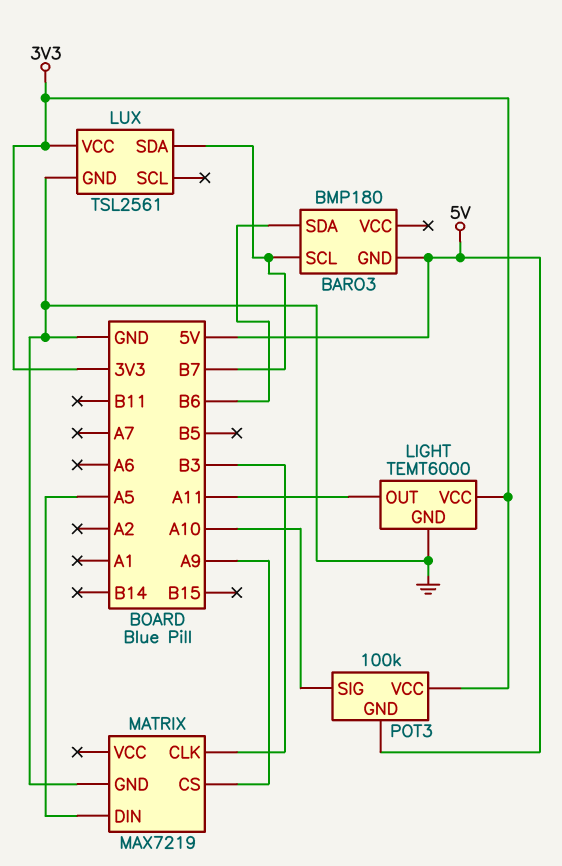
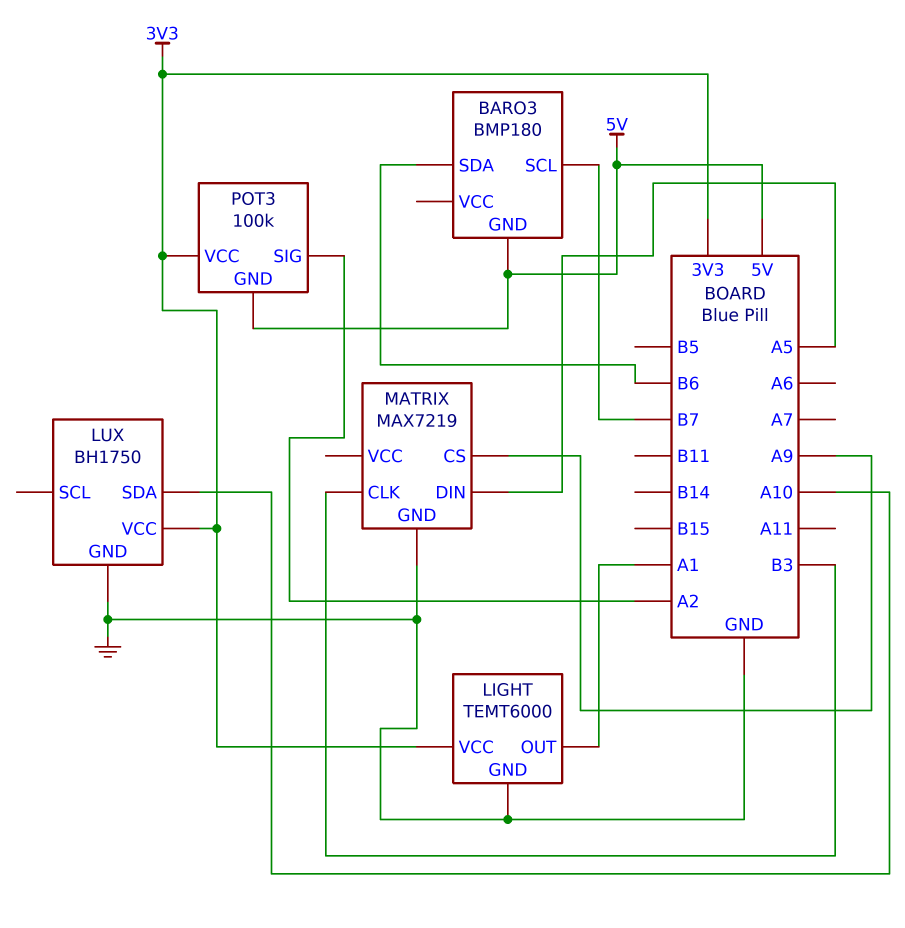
LIGHT pin OUT: A11 -> A1
LUX: TSL2561 -> BH1750
LUX pin SDA: B7 -> A10
POT3 pin SIG: A10 -> A2

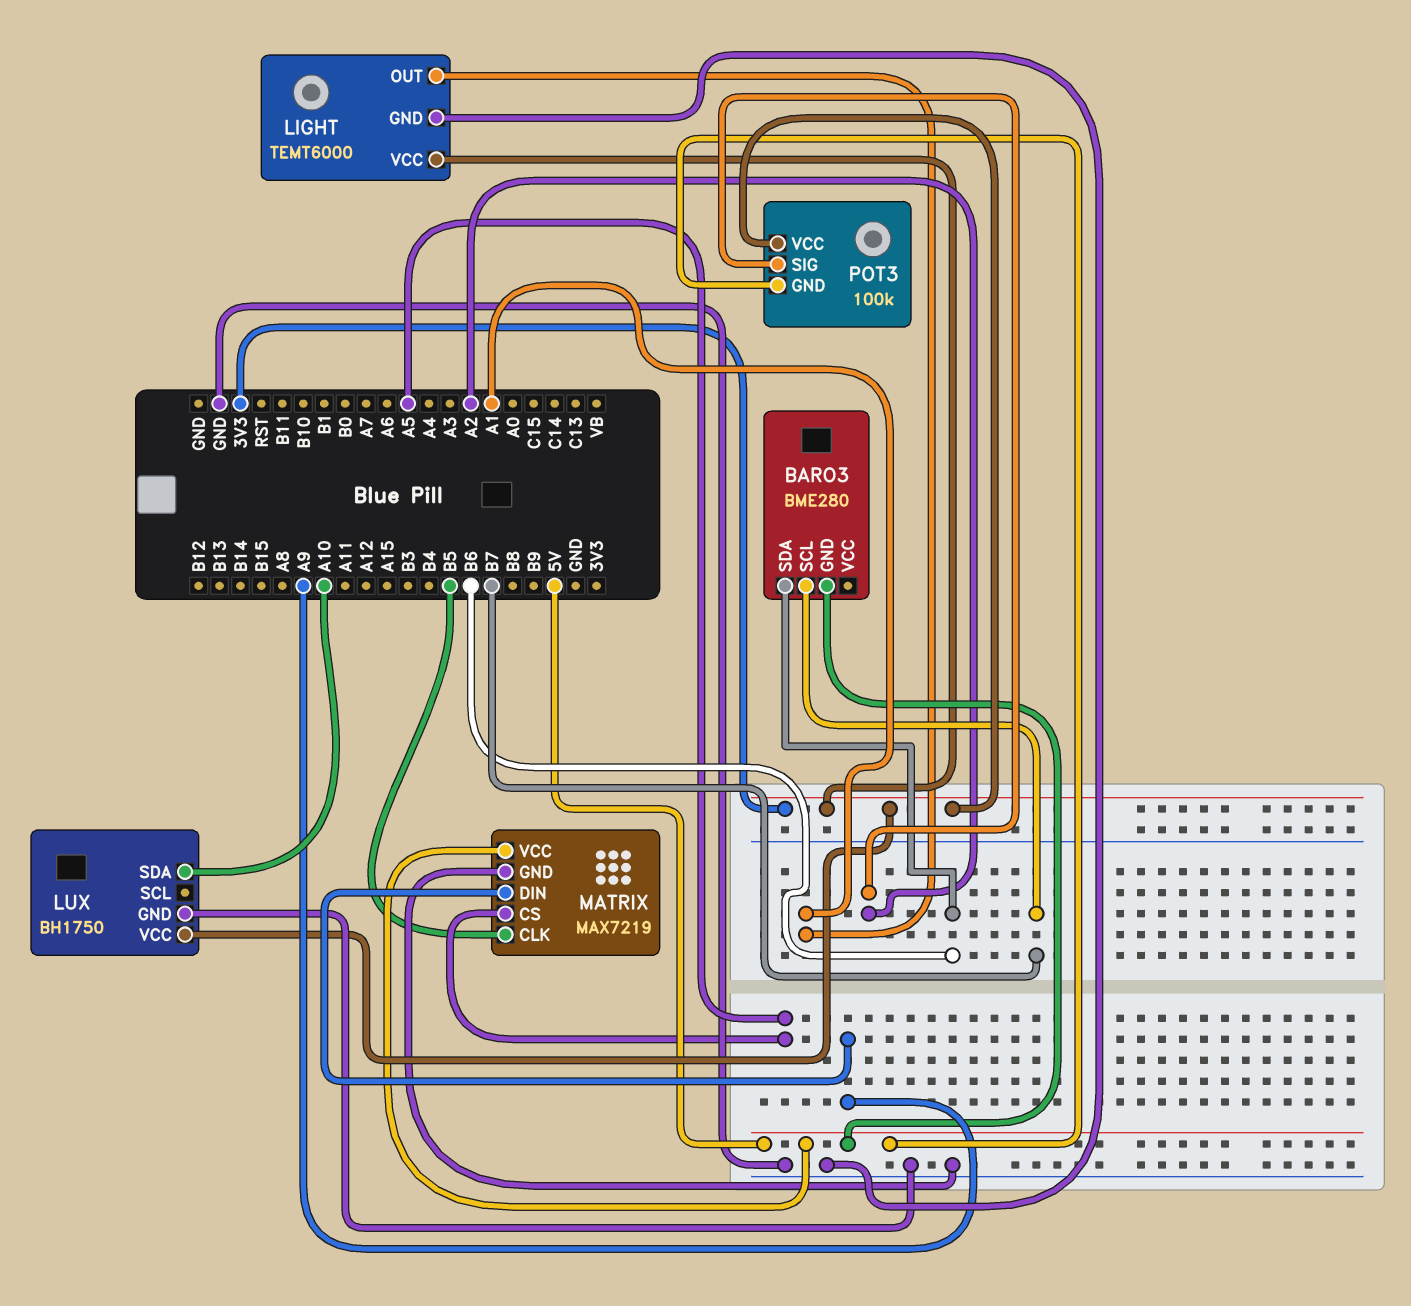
BARO3: BMP180 -> BME280
MATRIX pin CLK: B3 -> B5
MATRIX pin CS: A9 -> A5
MATRIX pin DIN: A5 -> A9
MATRIX pin VCC: none -> 5V

